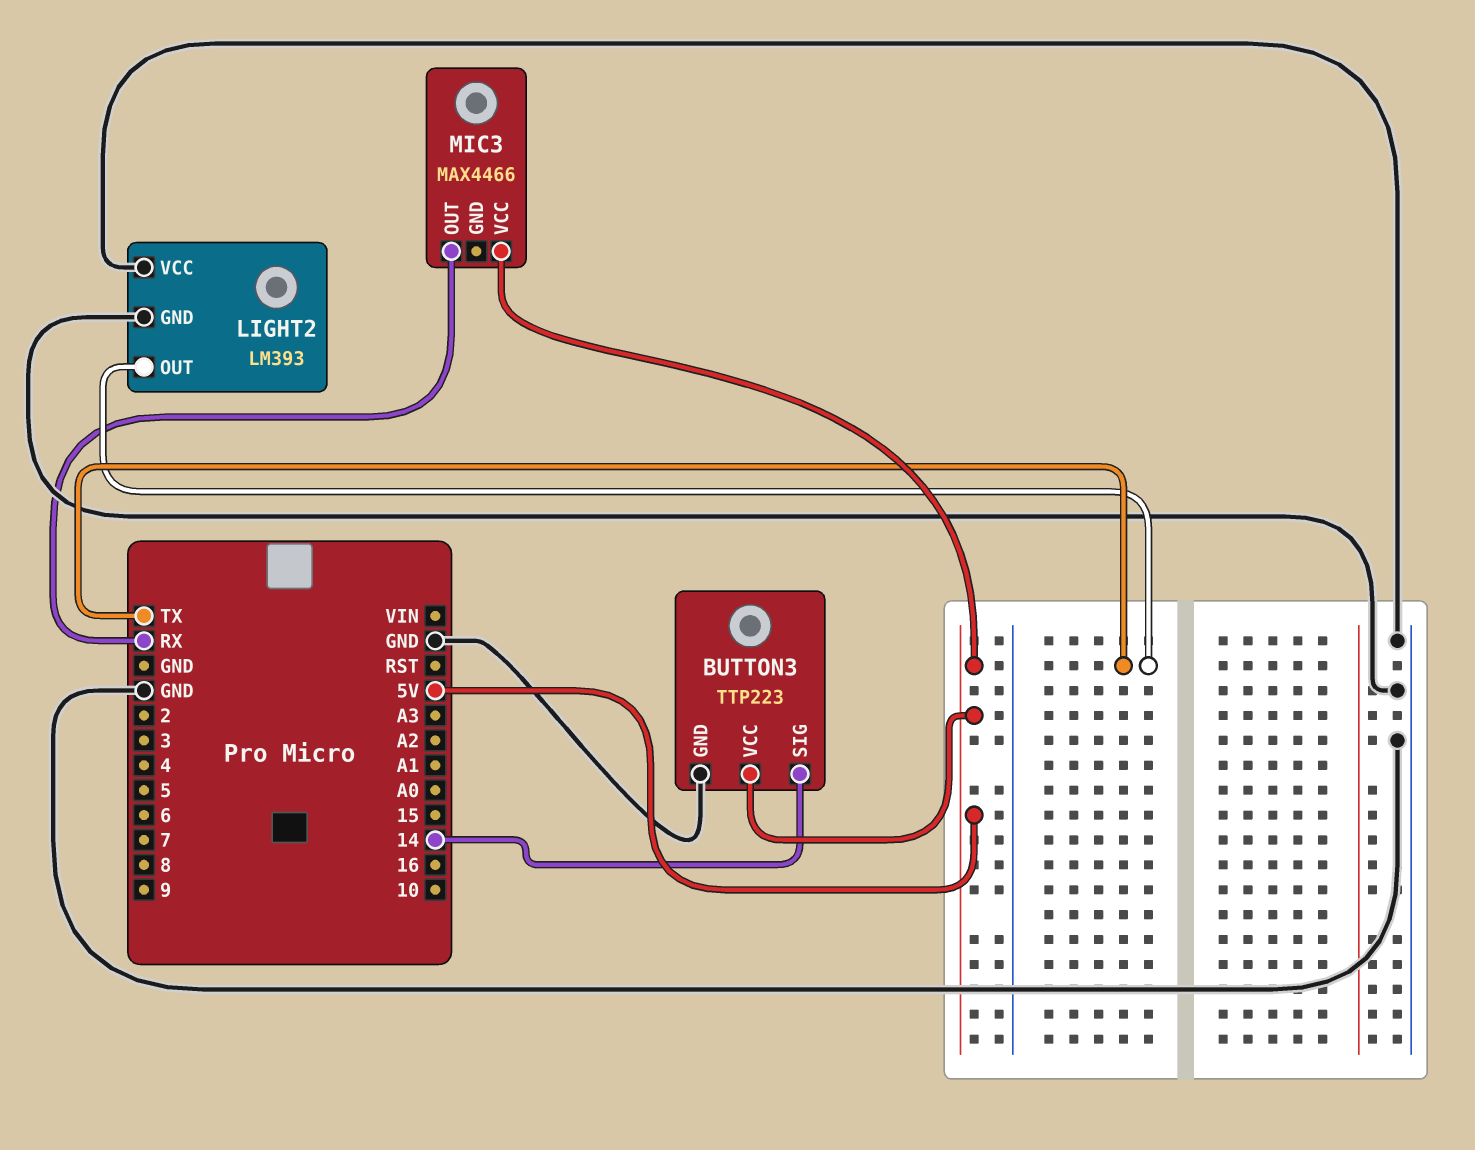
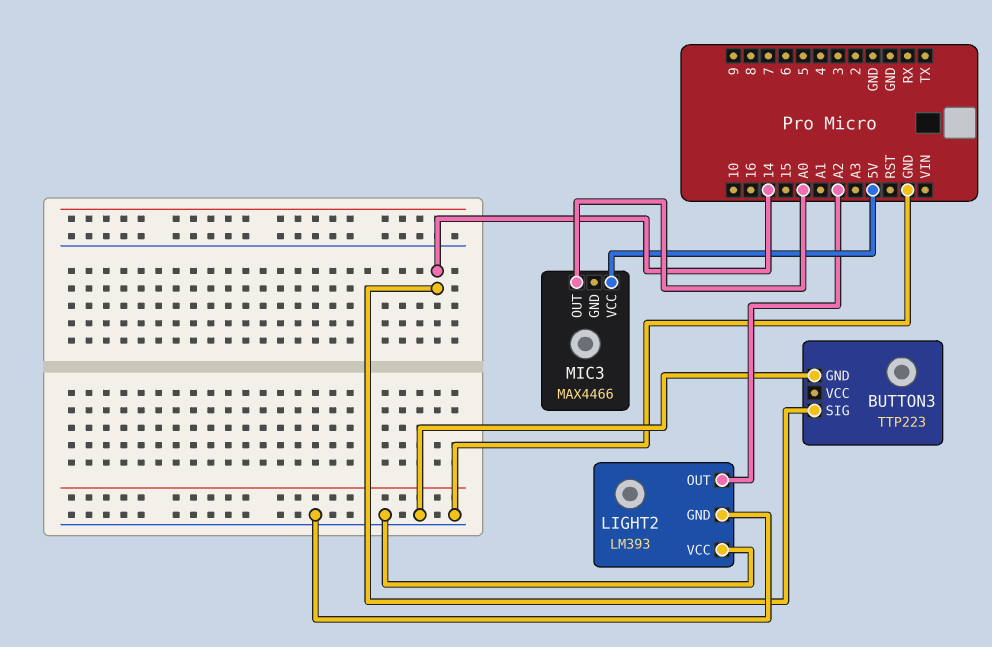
BUTTON3 pin VCC: 5V -> none
LIGHT2 pin OUT: TX -> A2
MIC3 pin OUT: RX -> A0

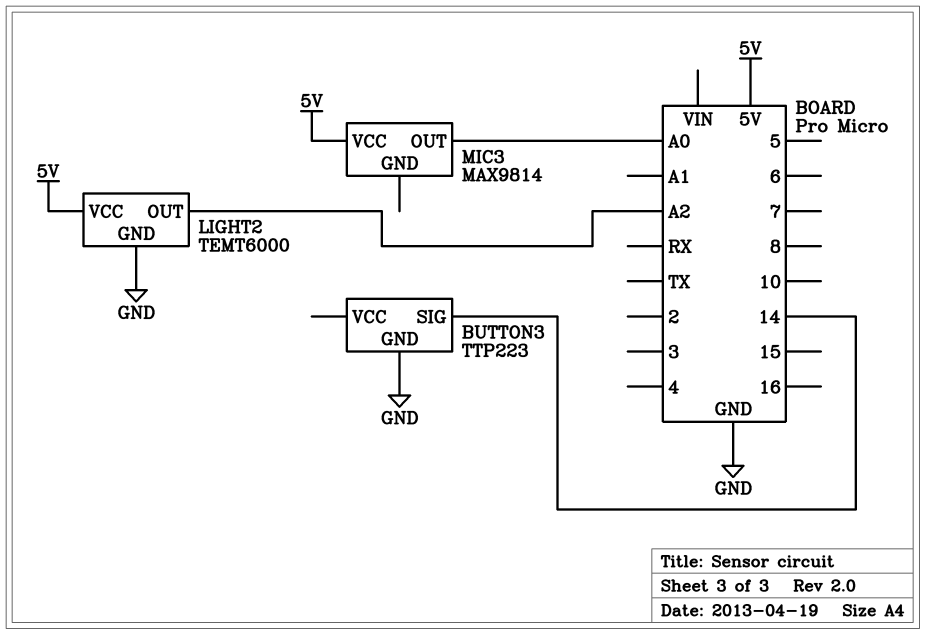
LIGHT2: LM393 -> TEMT6000
LIGHT2 pin VCC: GND -> 5V
MIC3: MAX4466 -> MAX9814

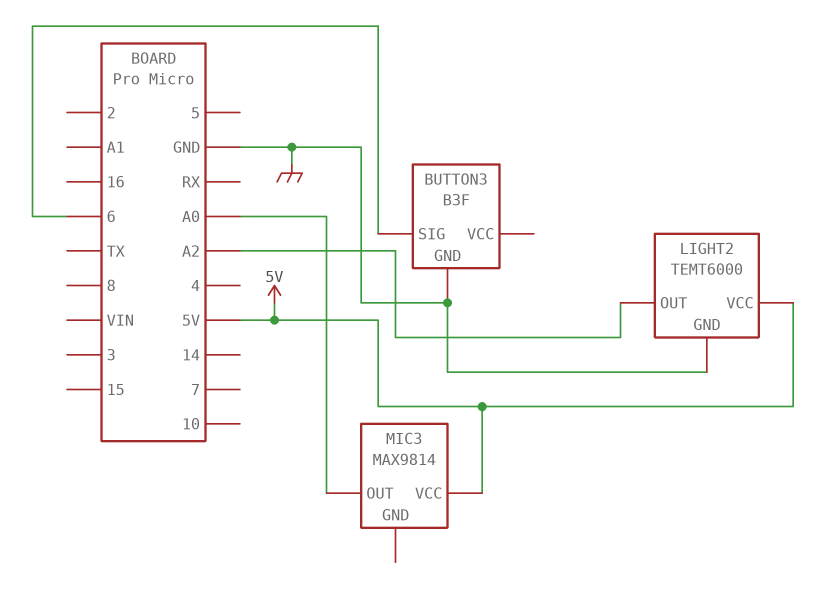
BUTTON3: TTP223 -> B3F
BUTTON3 pin SIG: 14 -> 6

